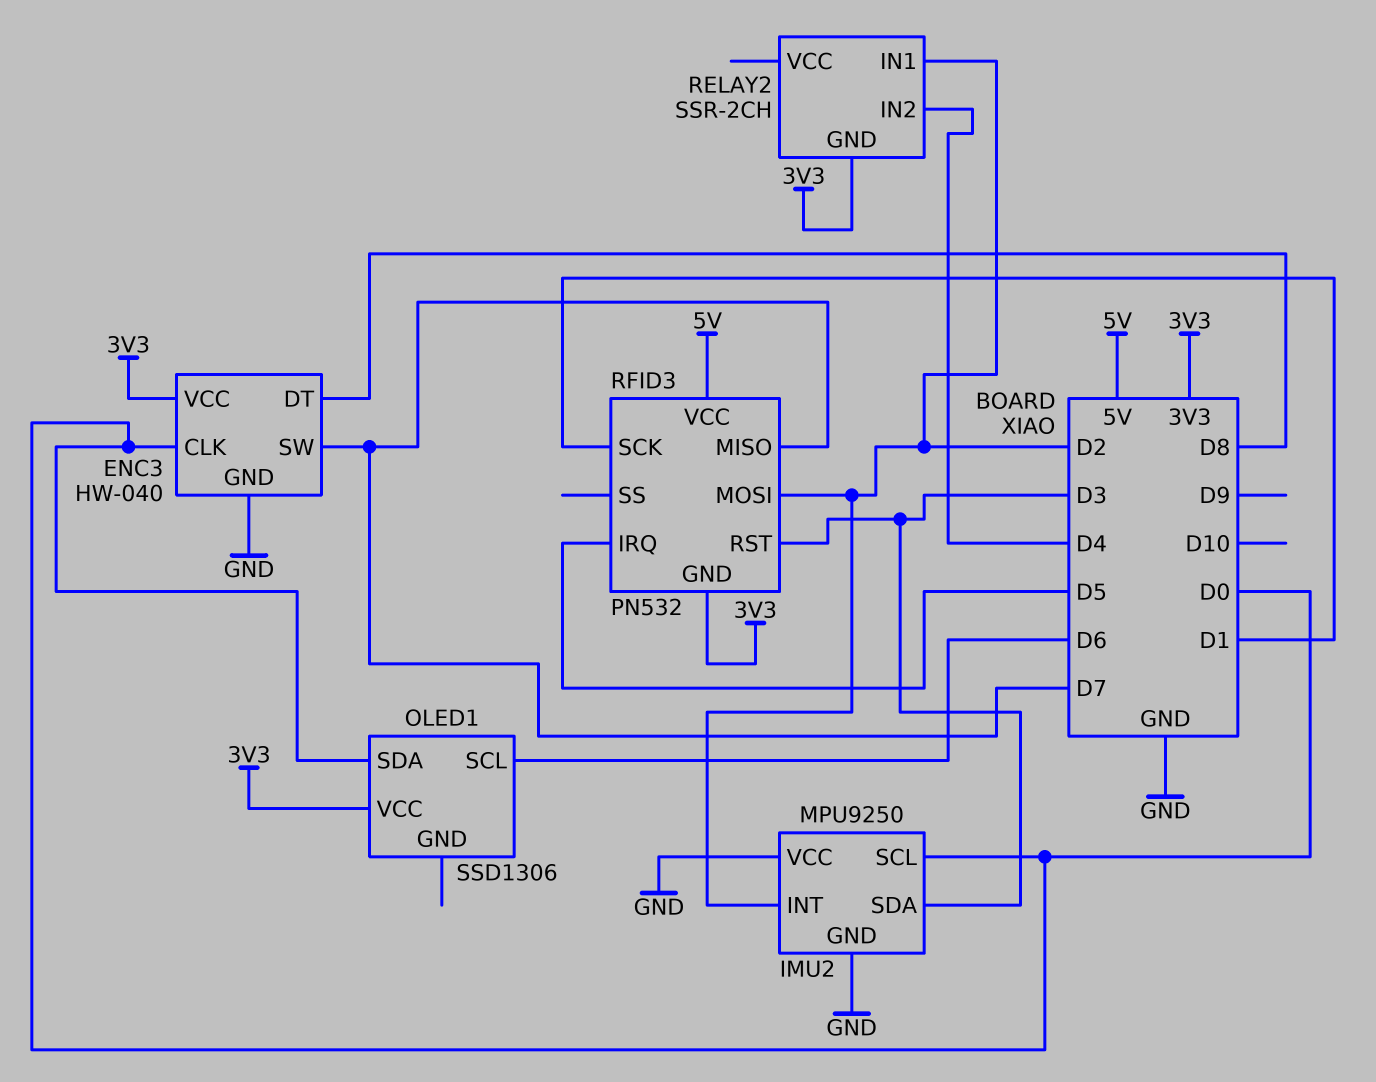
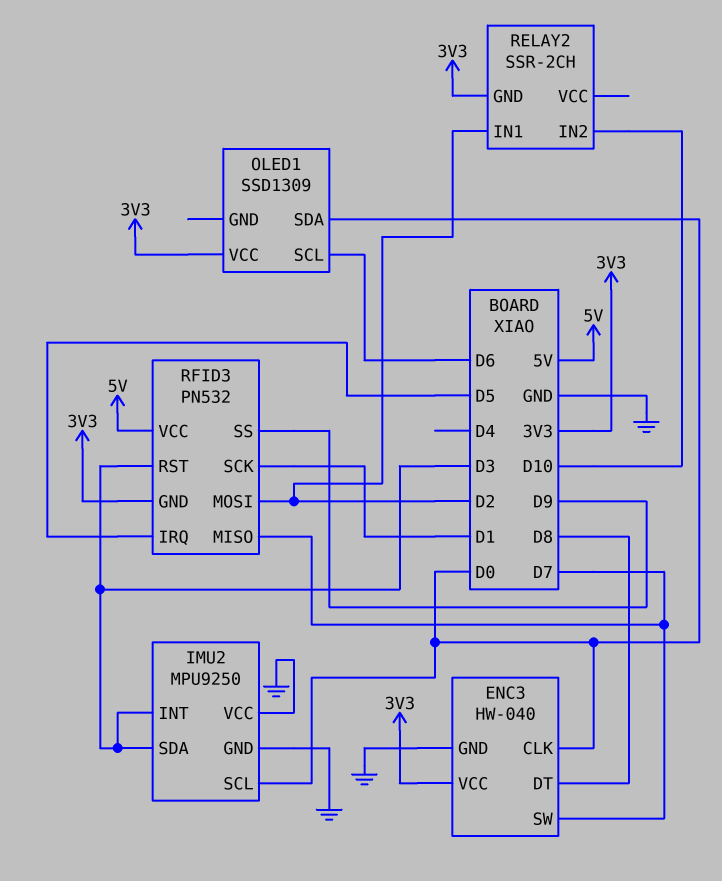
IMU2 pin INT: D2 -> D3
OLED1: SSD1306 -> SSD1309
RELAY2 pin IN2: D4 -> D10
RFID3 pin SS: none -> D9

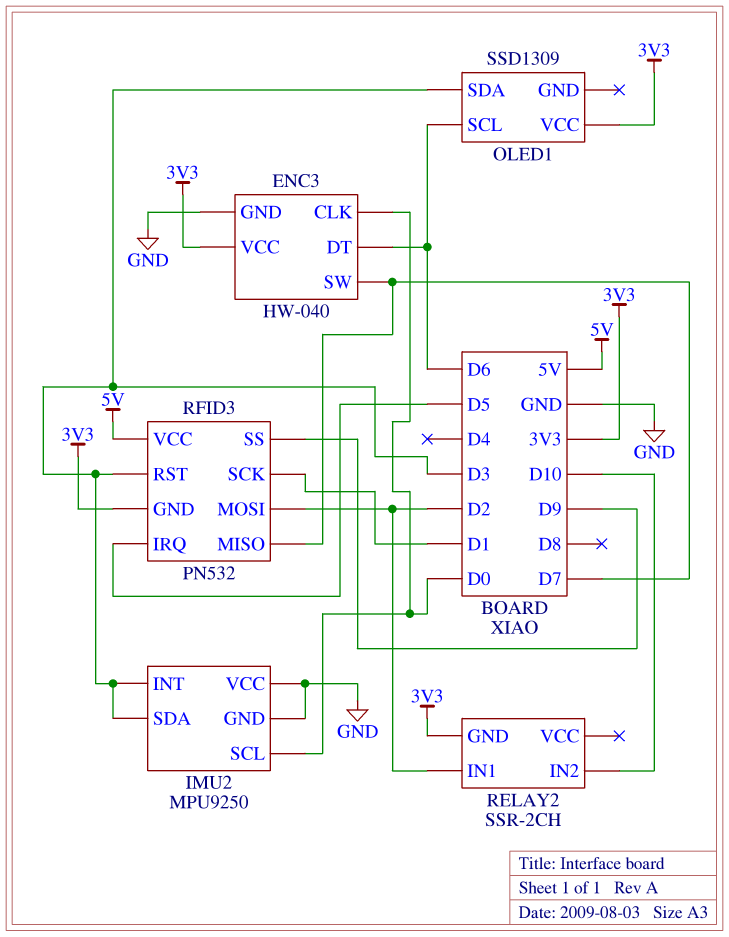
ENC3 pin DT: D8 -> D6
OLED1 pin SDA: D0 -> D3

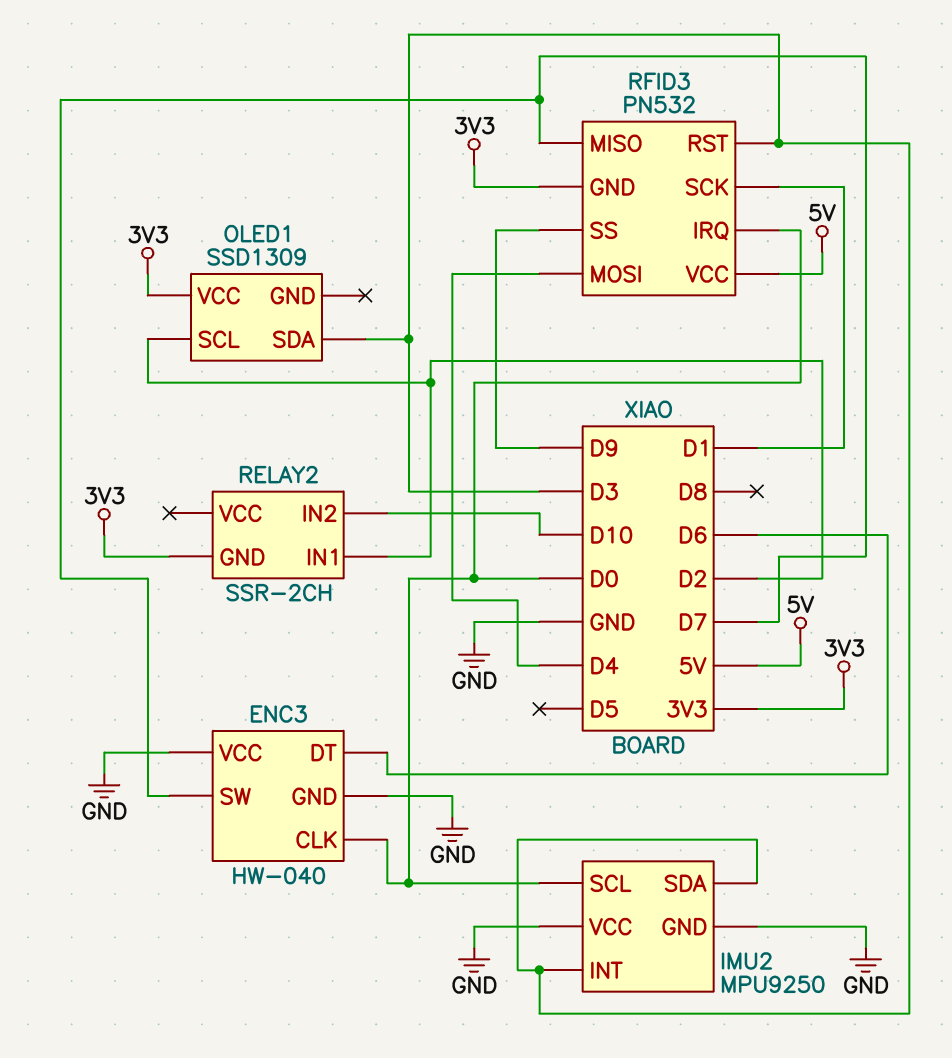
ENC3 pin VCC: 3V3 -> GND
OLED1 pin SCL: D6 -> D2
RFID3 pin IRQ: D5 -> D0
RFID3 pin MOSI: D2 -> D4

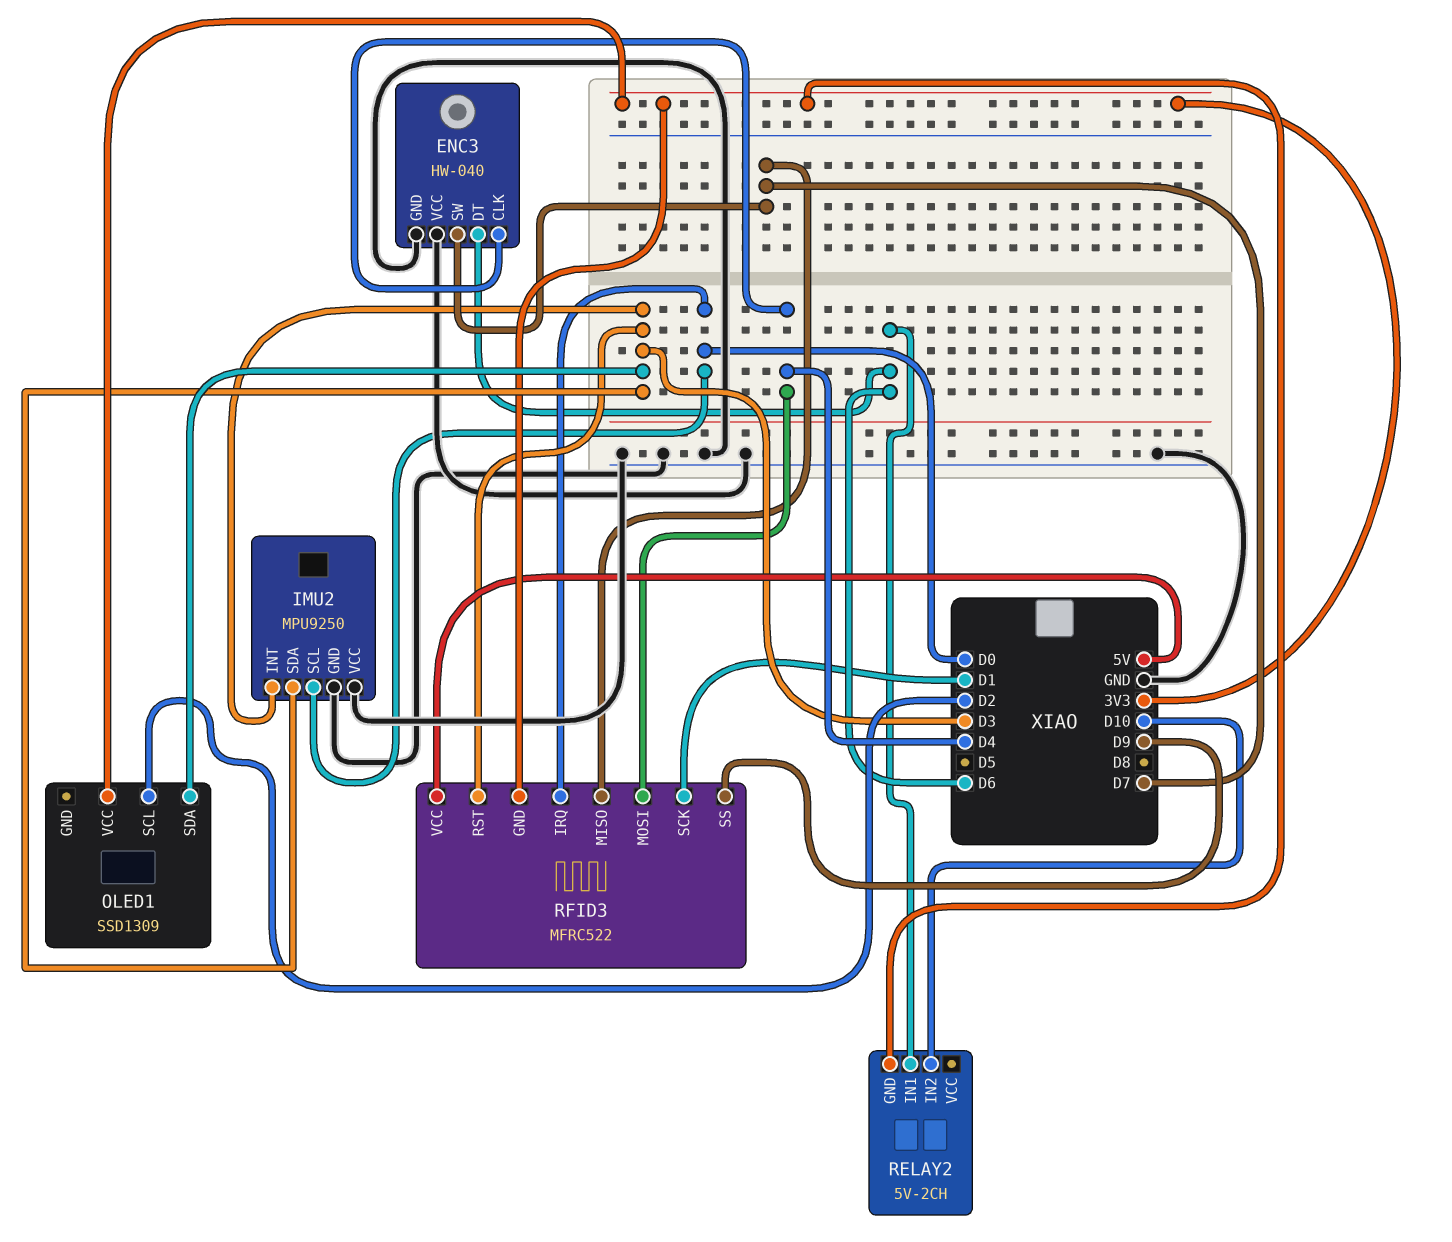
ENC3 pin CLK: D0 -> D4
RELAY2: SSR-2CH -> 5V-2CH
RELAY2 pin IN1: D2 -> D6
RFID3: PN532 -> MFRC522

